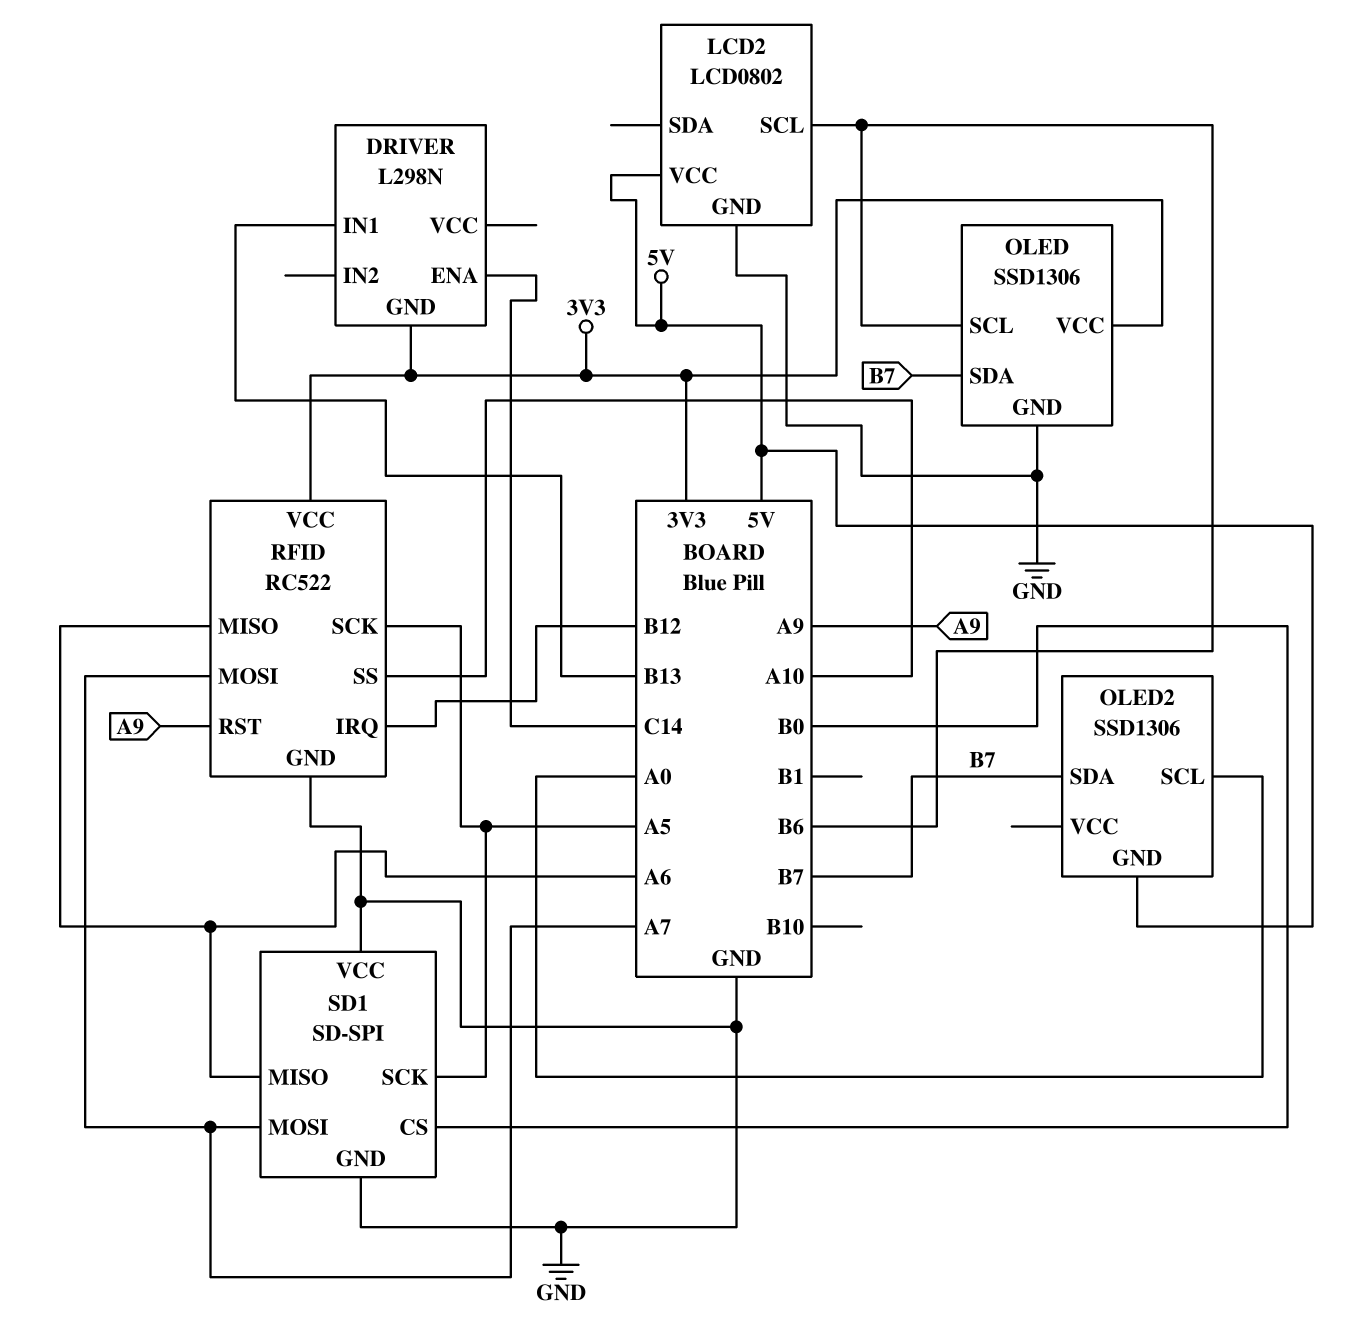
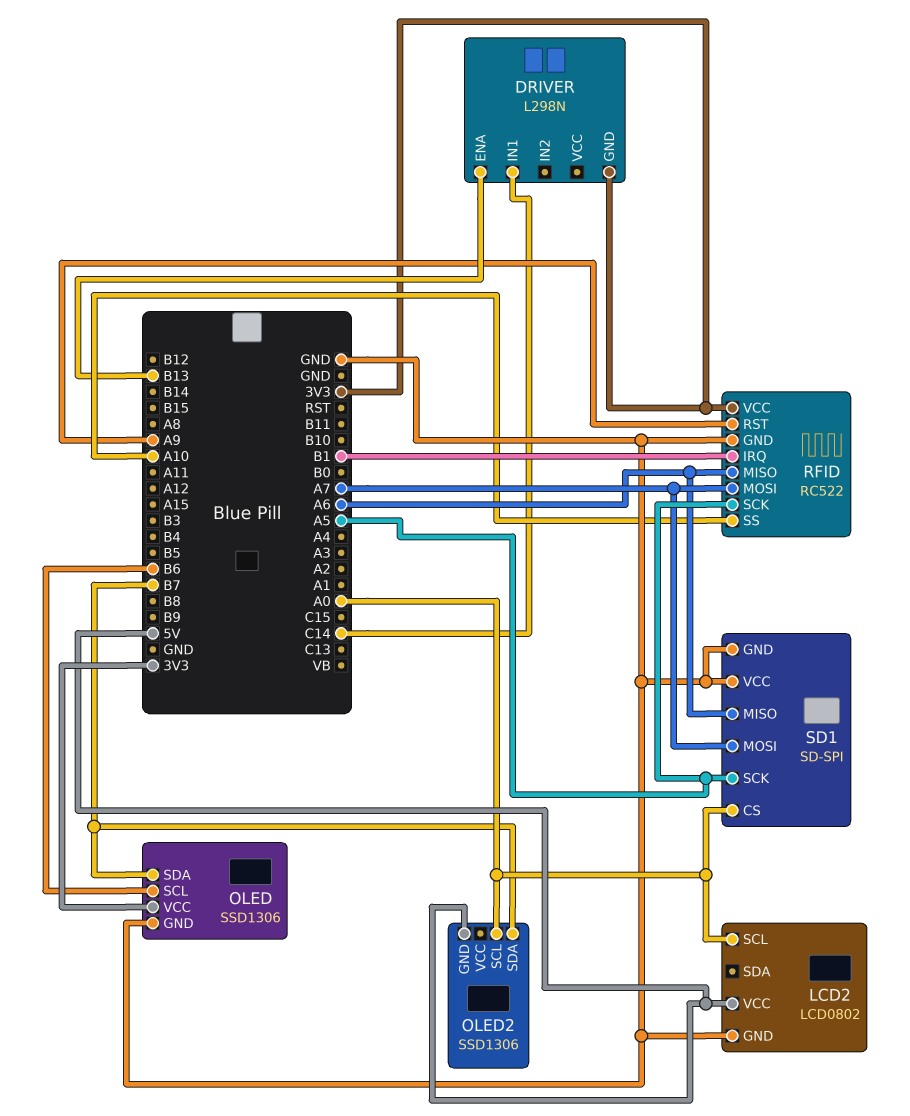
DRIVER pin ENA: C14 -> B13
DRIVER pin IN1: B13 -> C14
LCD2 pin SCL: B6 -> A0
RFID pin IRQ: B12 -> B1
SD1 pin CS: B0 -> A0

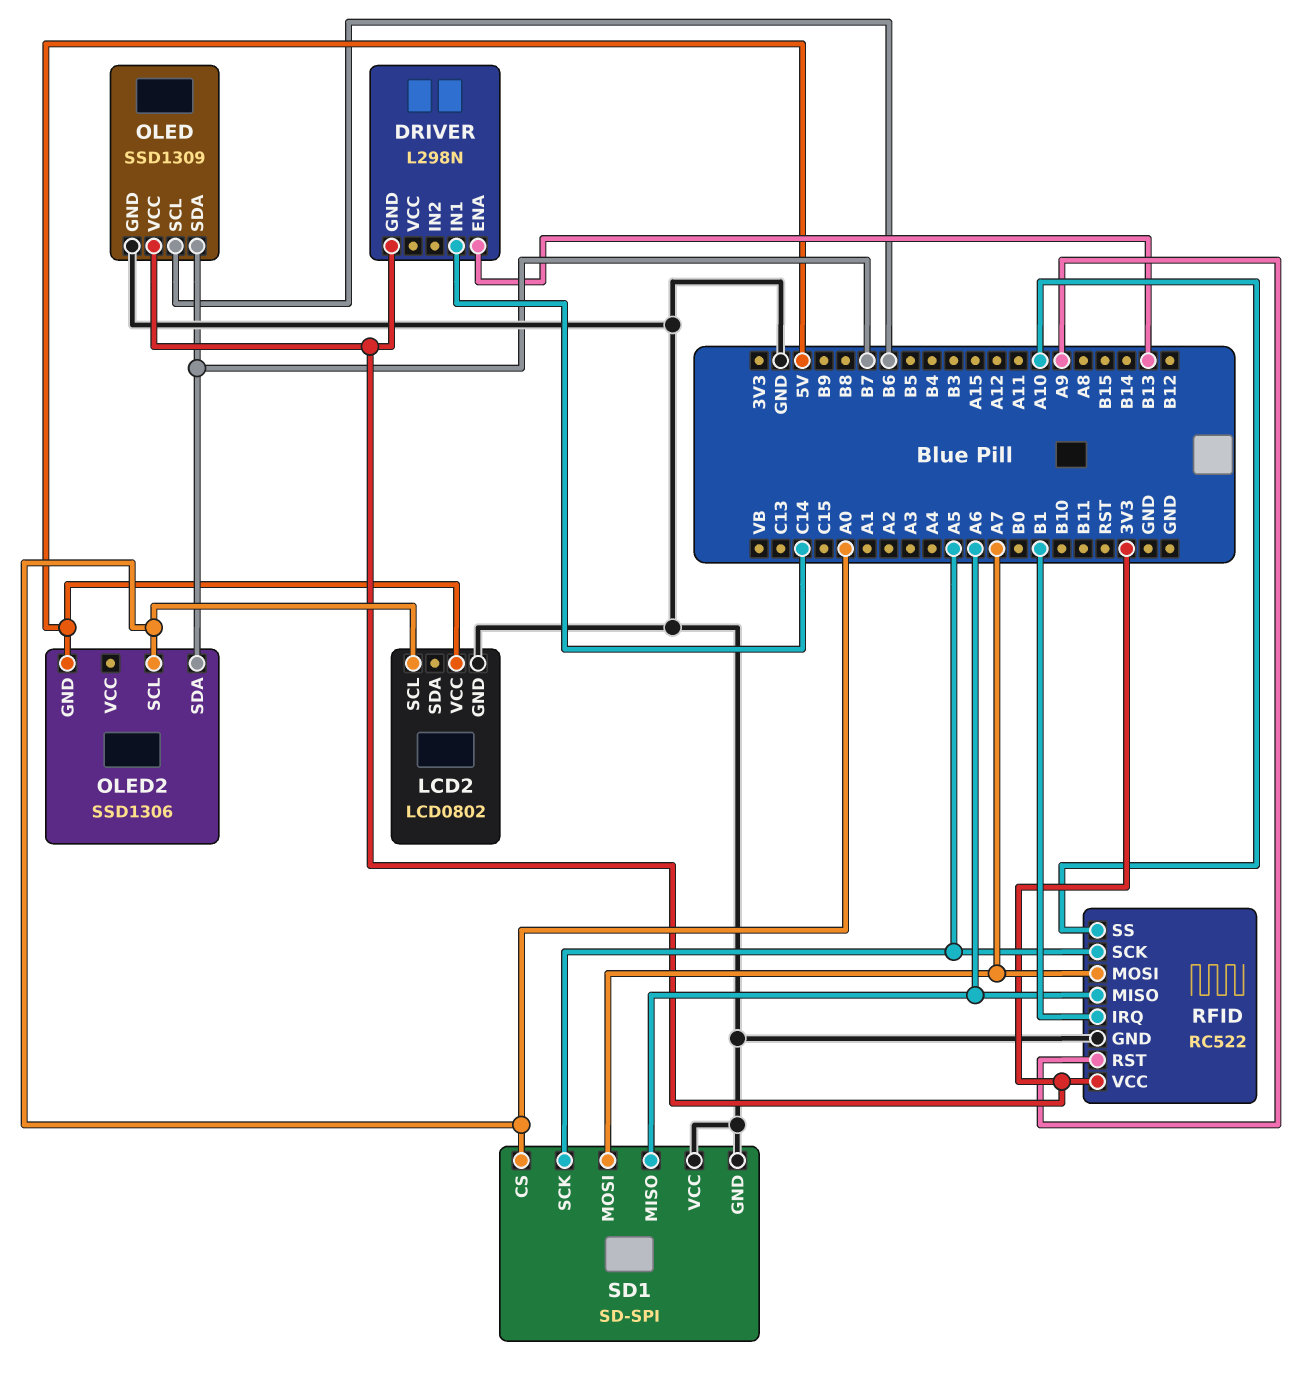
OLED: SSD1306 -> SSD1309

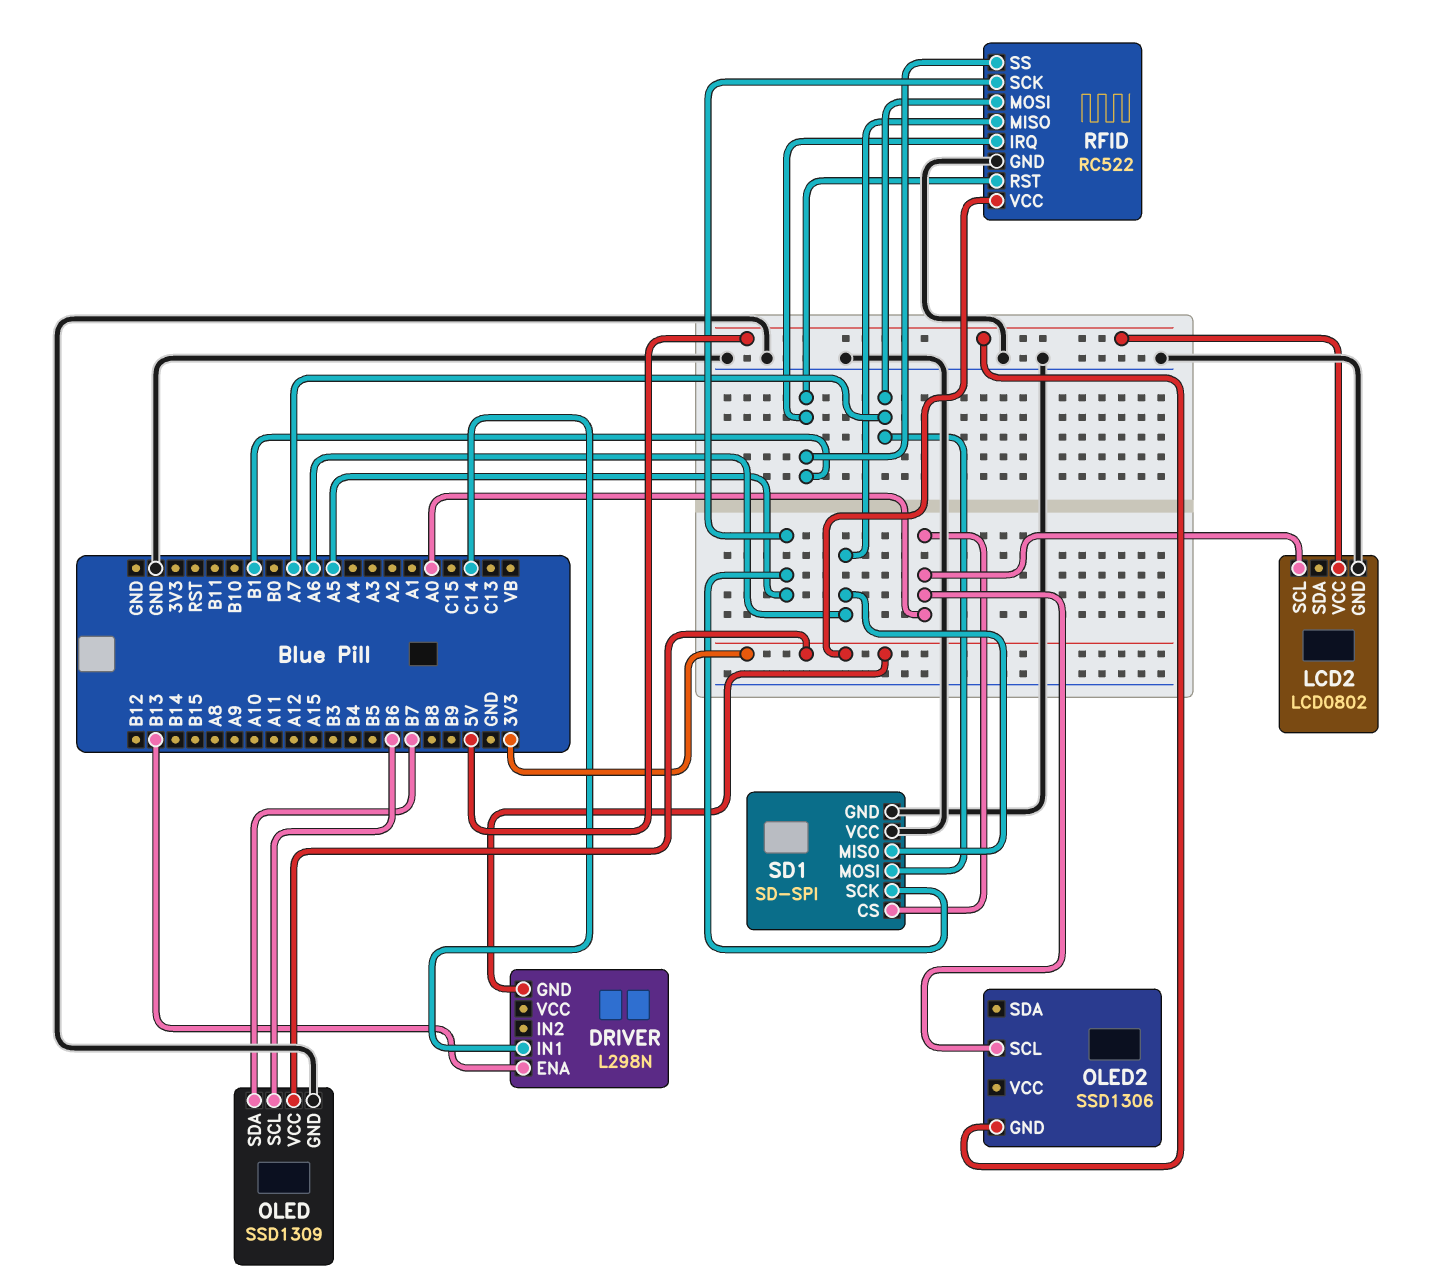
OLED2 pin SDA: B7 -> none
RFID pin RST: A9 -> B1
RFID pin SS: A10 -> B1

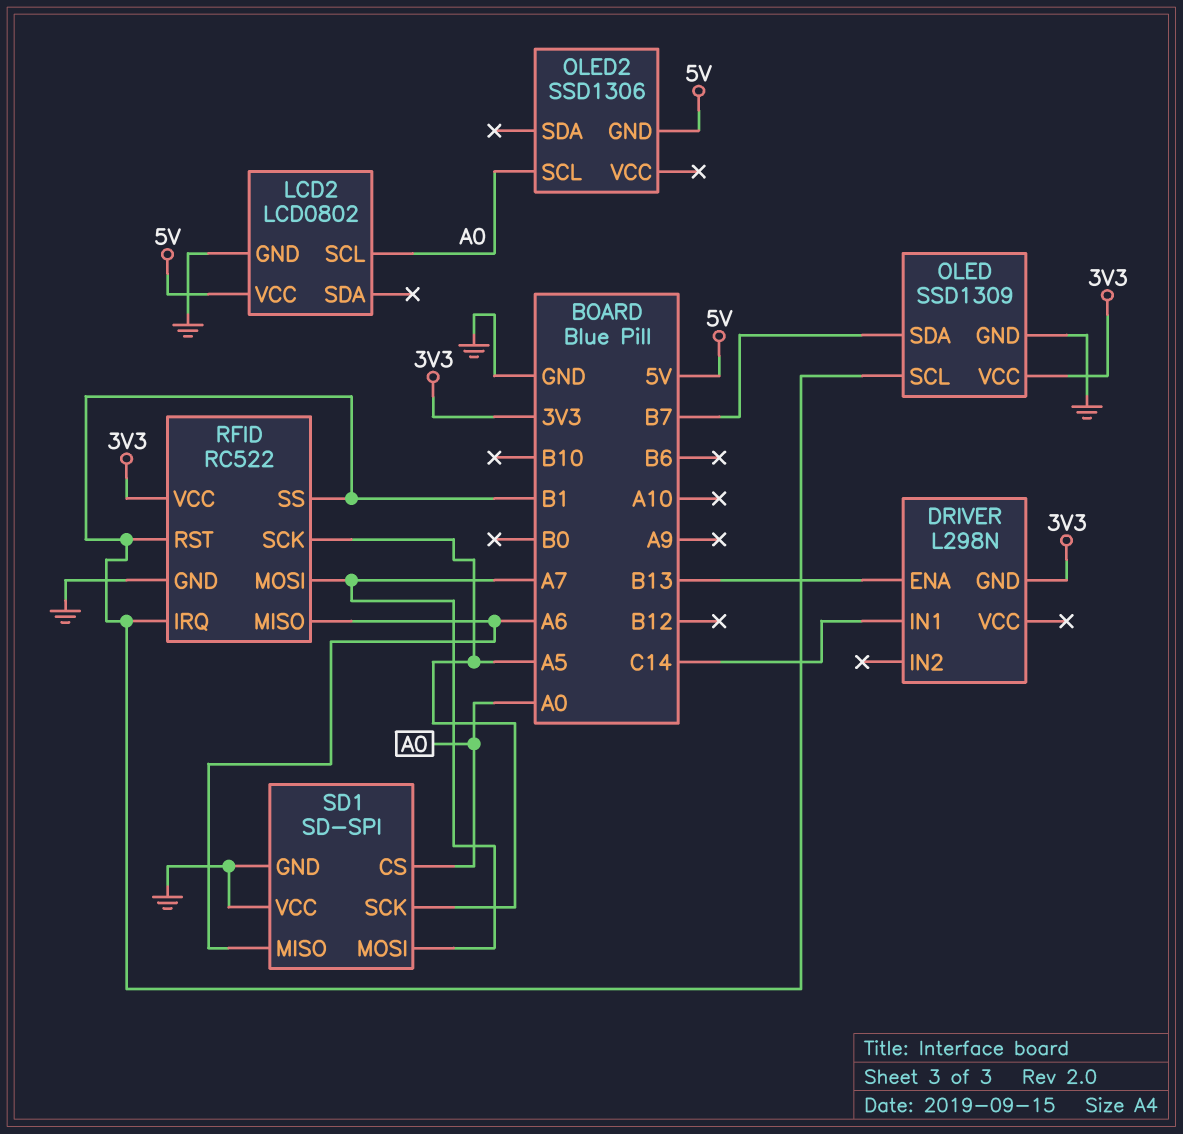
OLED pin SCL: B6 -> B1

